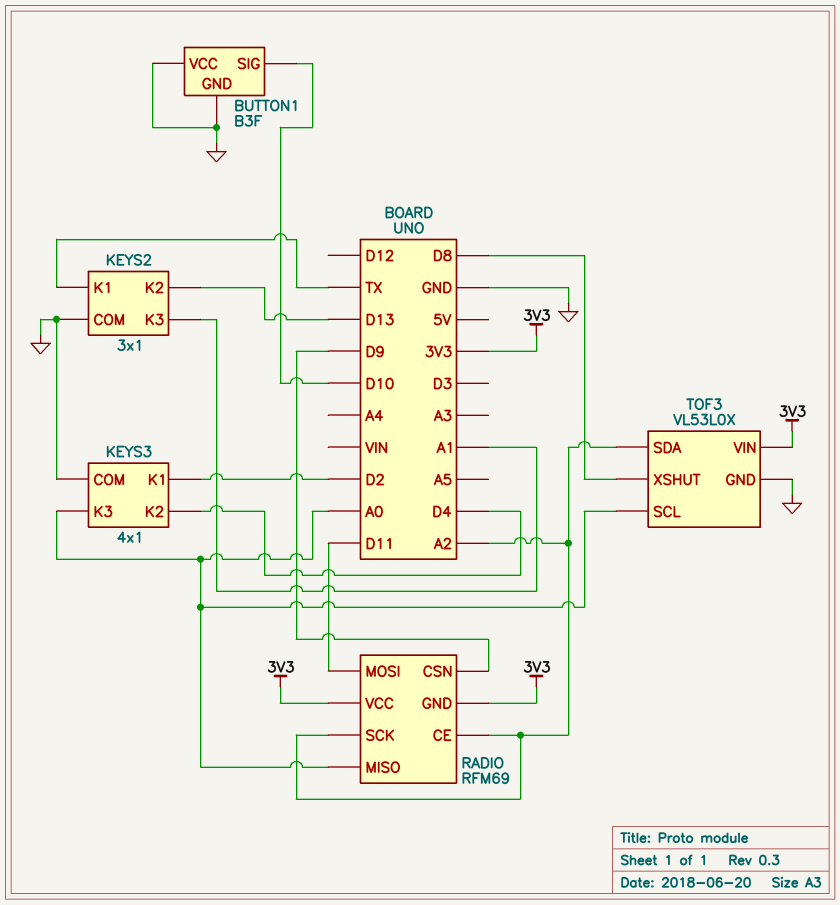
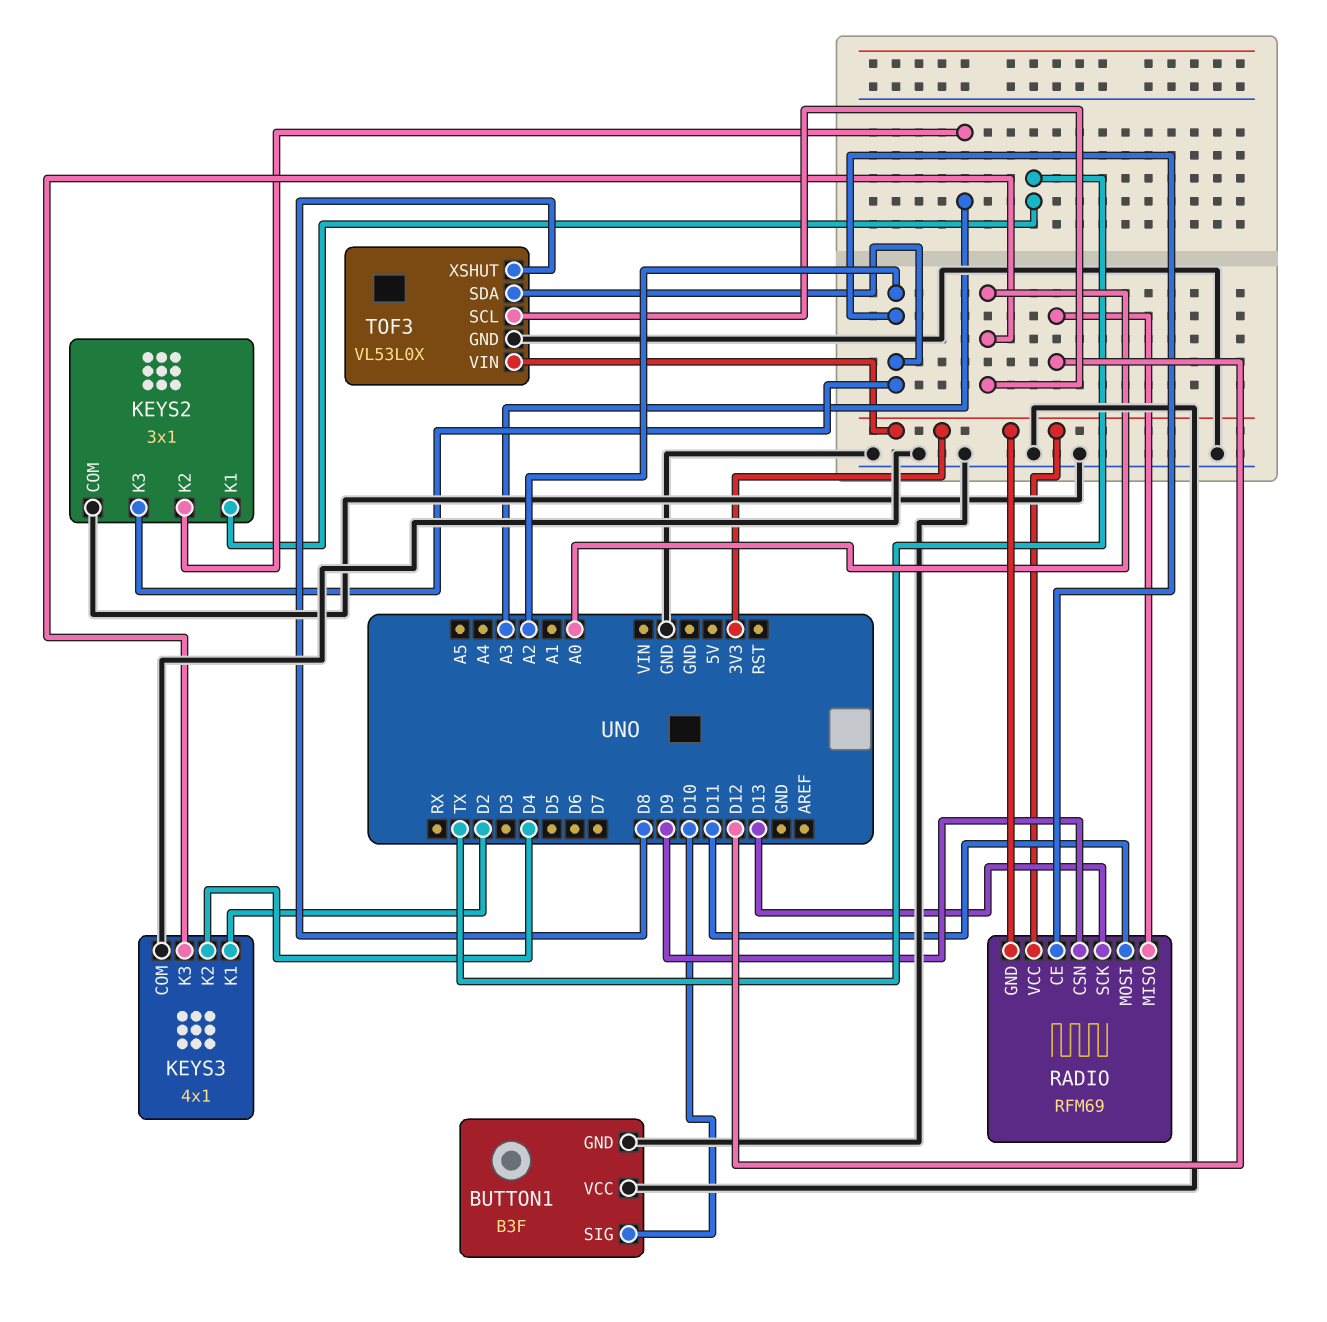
KEYS2 pin K2: D13 -> A3
KEYS2 pin K3: A1 -> A2
RADIO pin MISO: A0 -> D12
RADIO pin SCK: A2 -> D13

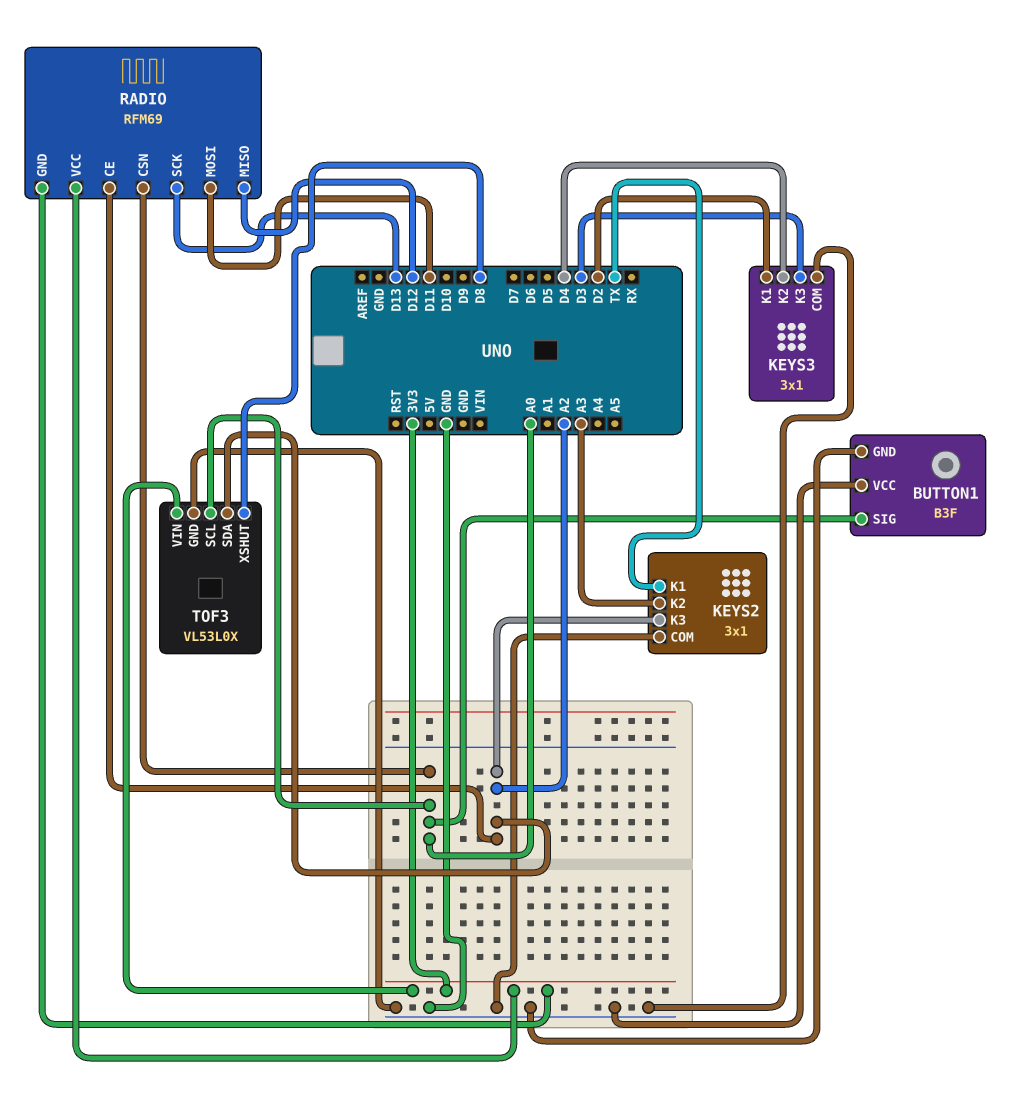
BUTTON1 pin SIG: D10 -> A0
KEYS3: 4x1 -> 3x1
KEYS3 pin K3: A0 -> D3
RADIO pin CSN: D9 -> A0

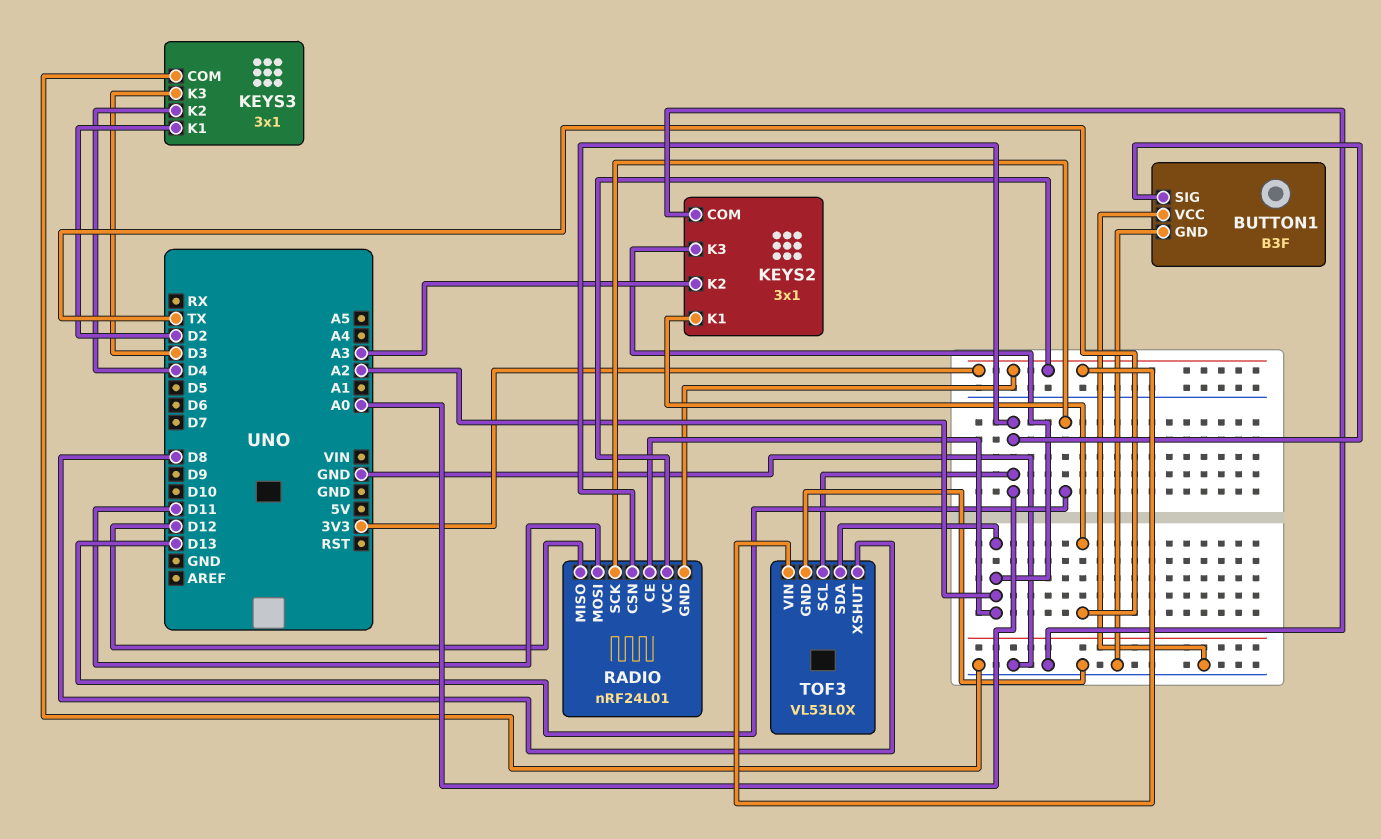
RADIO: RFM69 -> nRF24L01

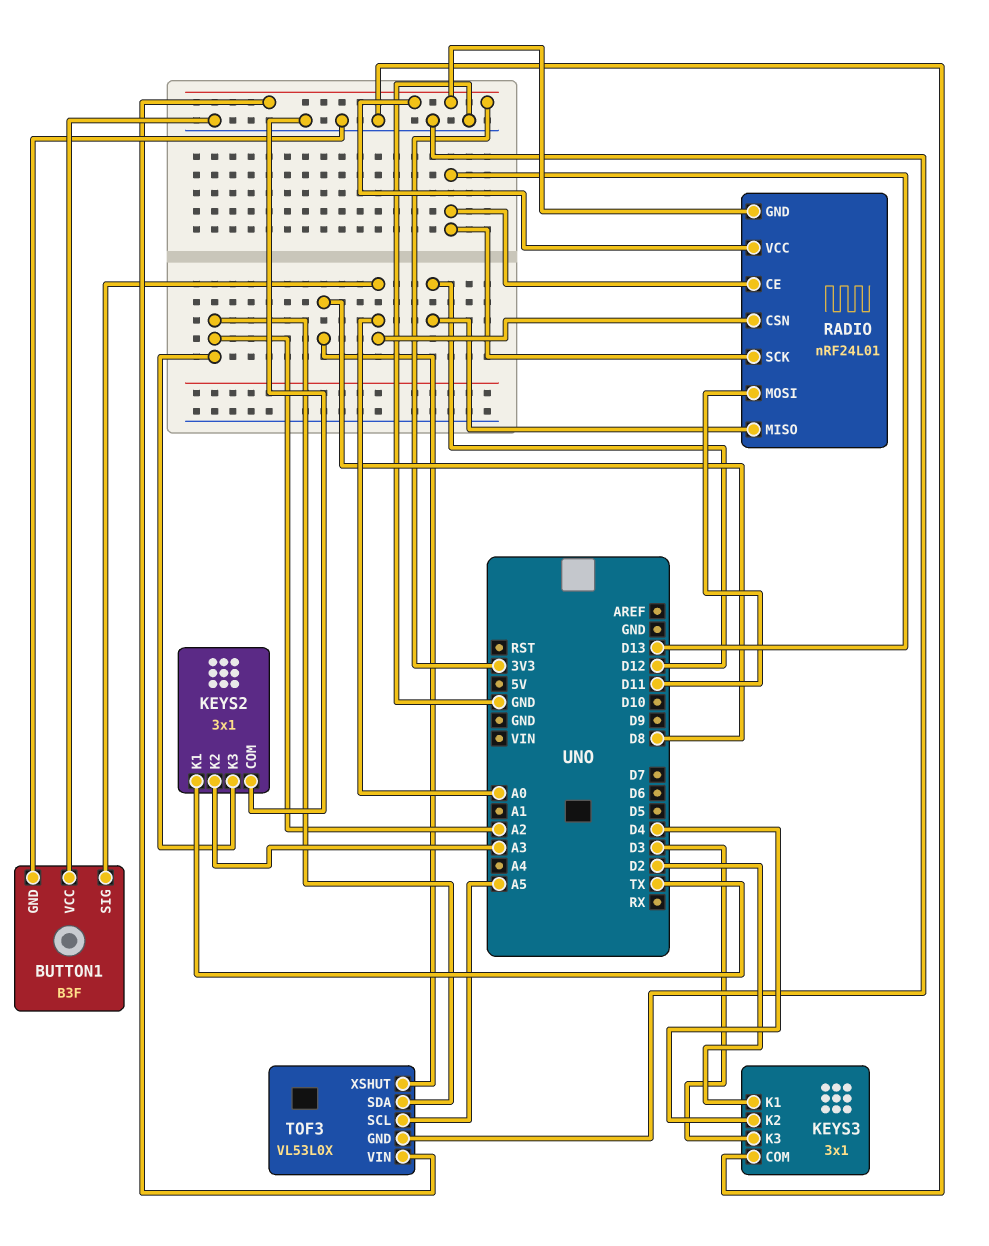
RADIO pin CE: A2 -> D13
TOF3 pin SCL: A0 -> A5

